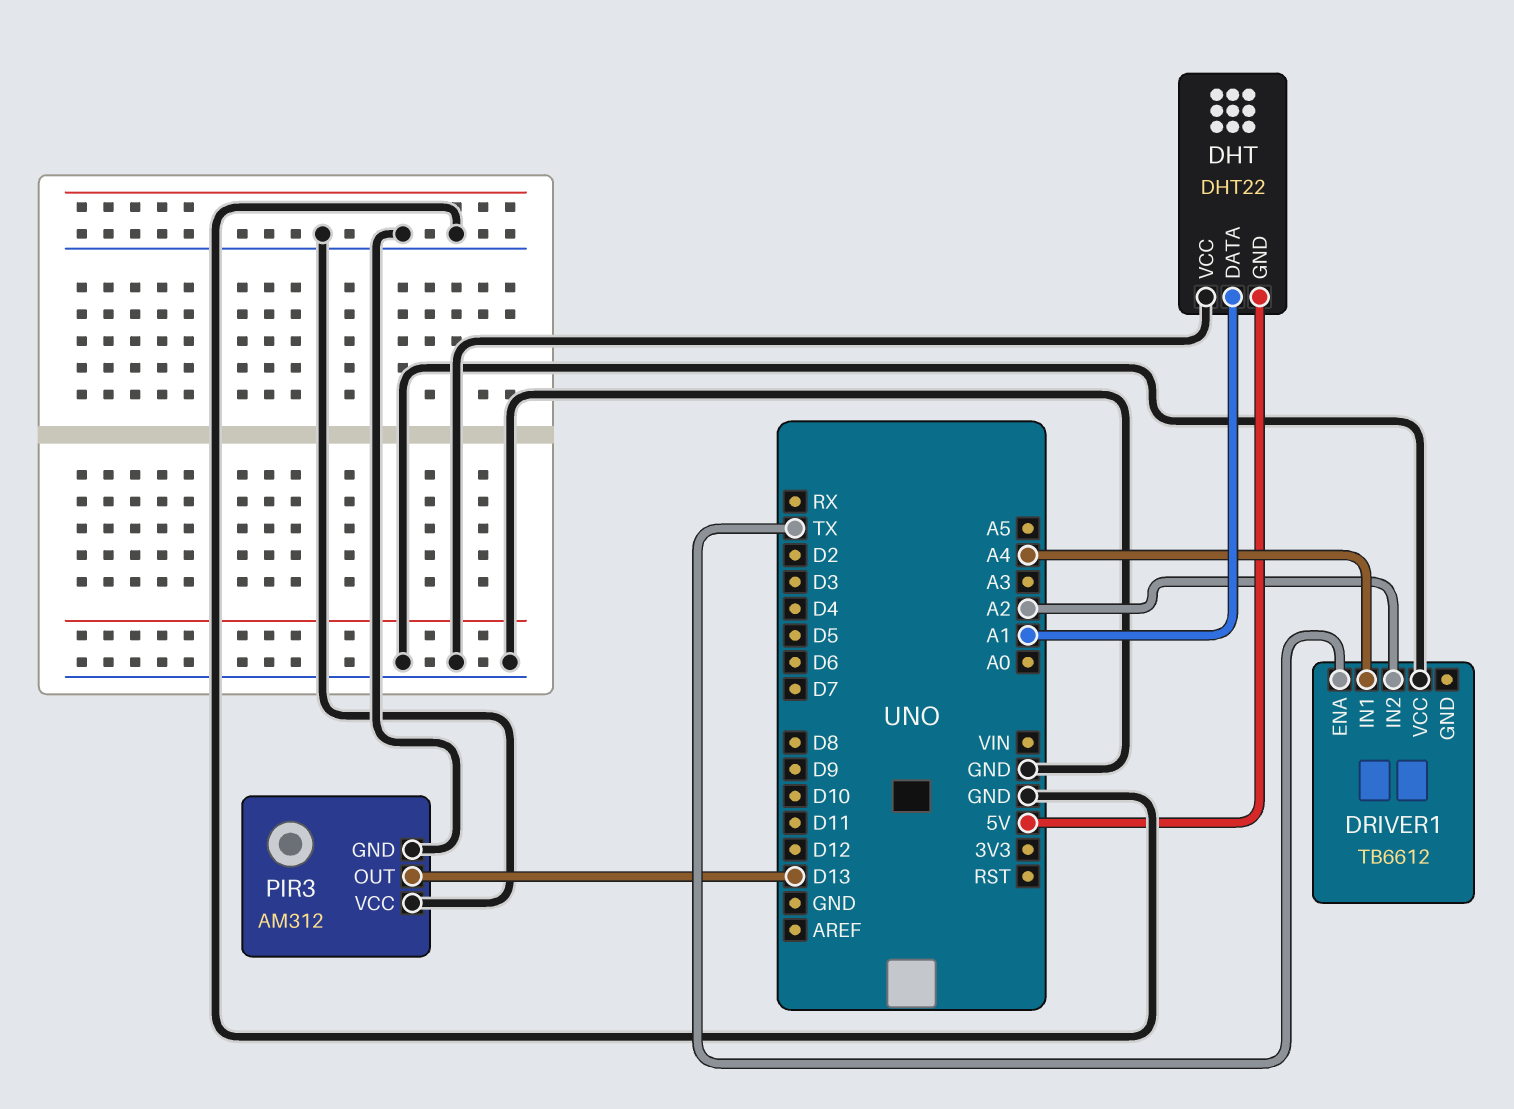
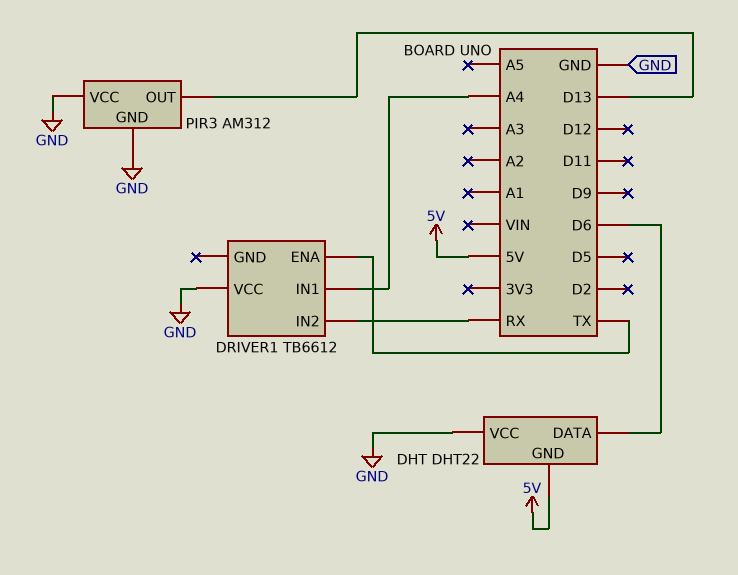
DHT pin DATA: A1 -> D6
DRIVER1 pin IN2: A2 -> RX

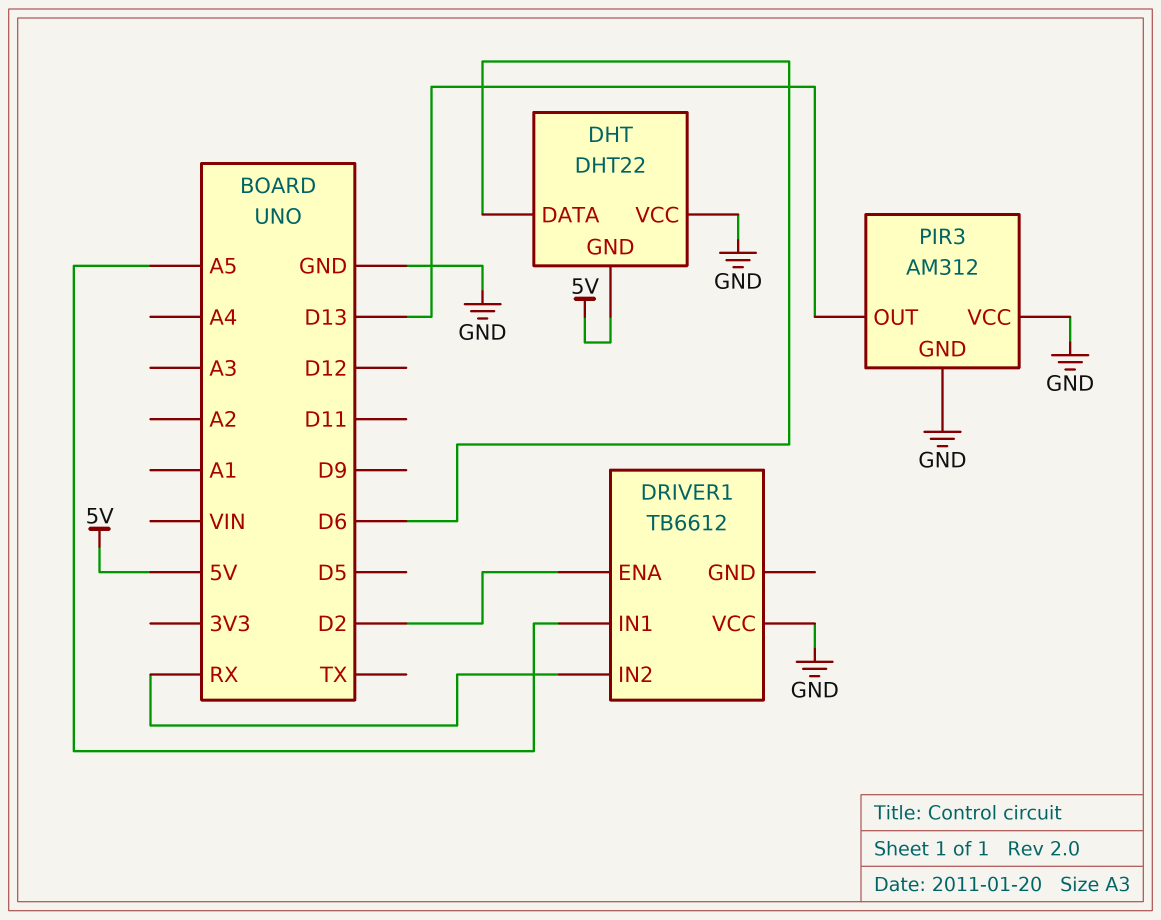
DRIVER1 pin ENA: TX -> D2
DRIVER1 pin IN1: A4 -> A5

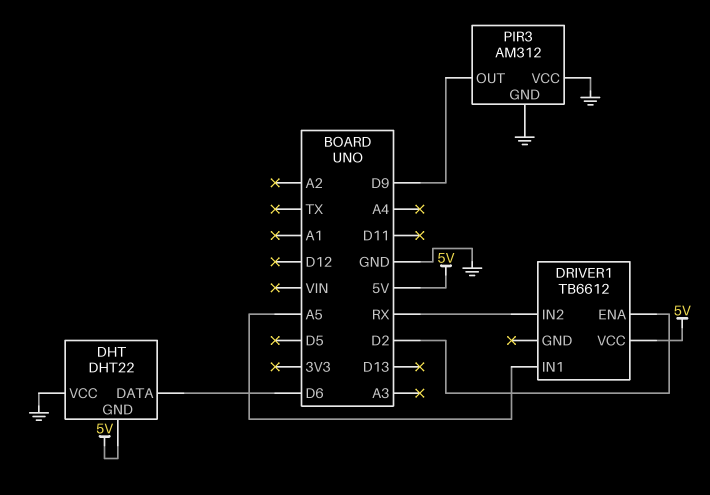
DRIVER1 pin VCC: GND -> 5V
PIR3 pin OUT: D13 -> D9

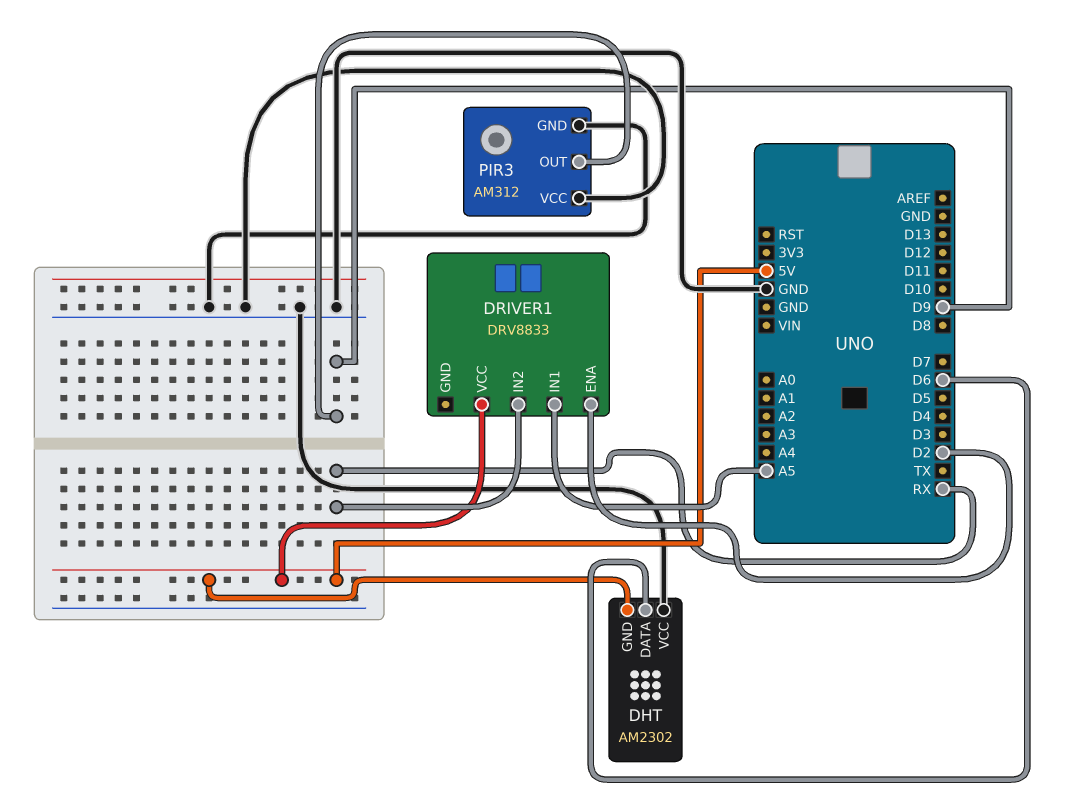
DHT: DHT22 -> AM2302
DRIVER1: TB6612 -> DRV8833

